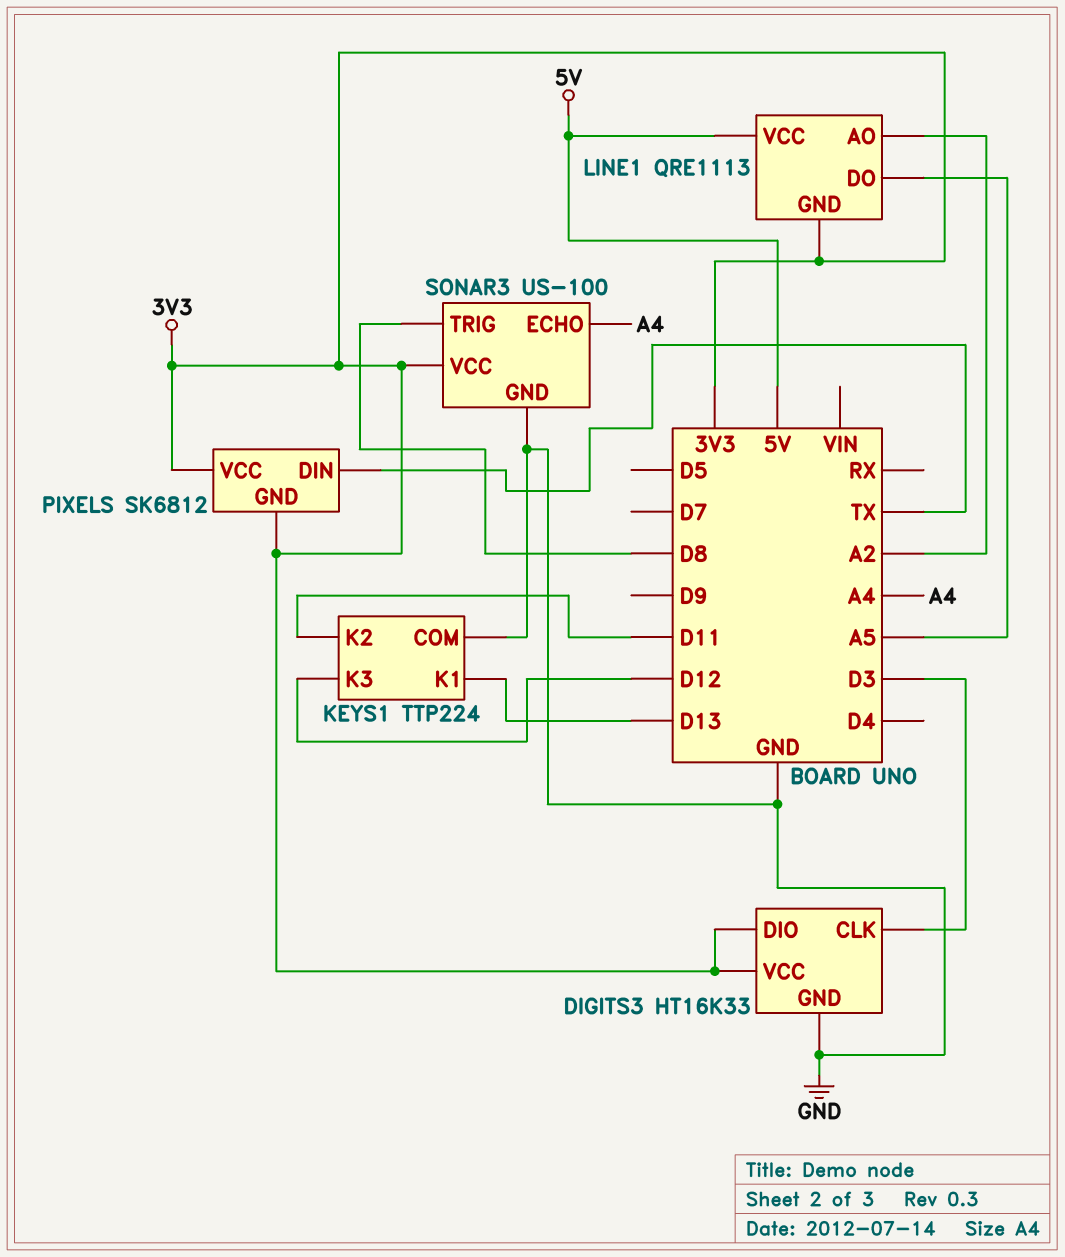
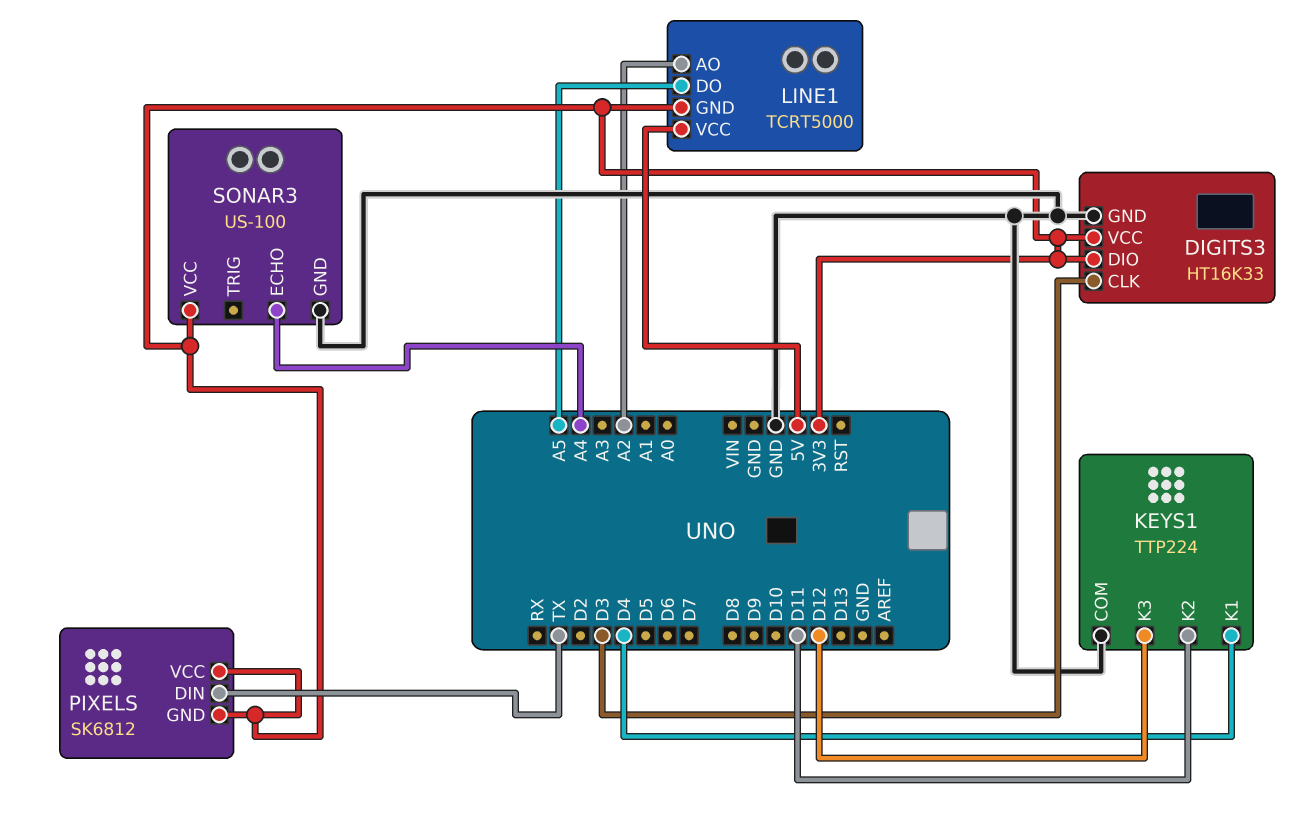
KEYS1 pin K1: D13 -> D4
LINE1: QRE1113 -> TCRT5000
SONAR3 pin TRIG: D8 -> none

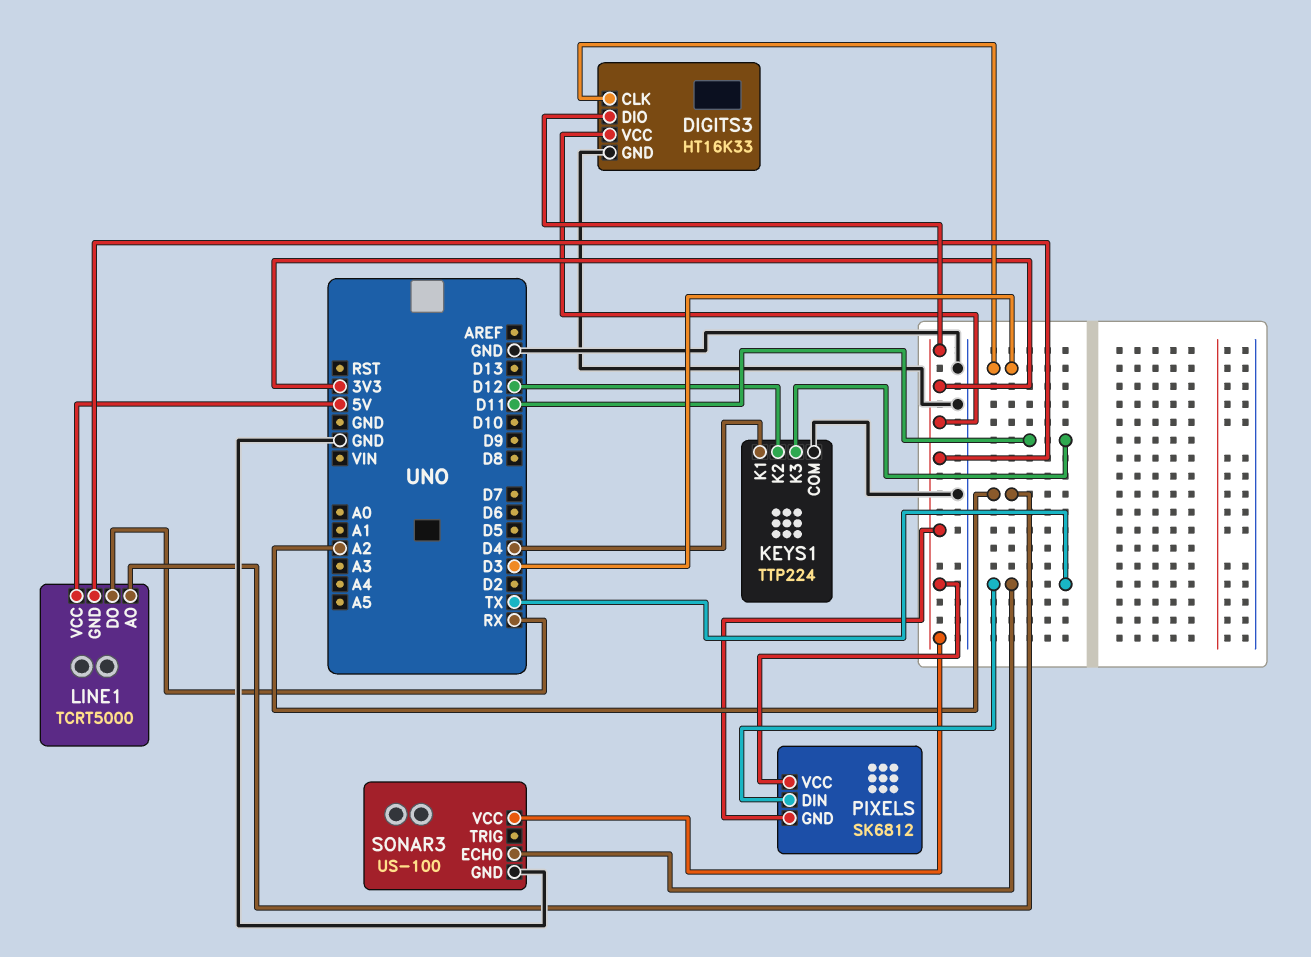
KEYS1 pin K2: D11 -> D12
KEYS1 pin K3: D12 -> D11
LINE1 pin DO: A5 -> RX
SONAR3 pin ECHO: A4 -> TX

